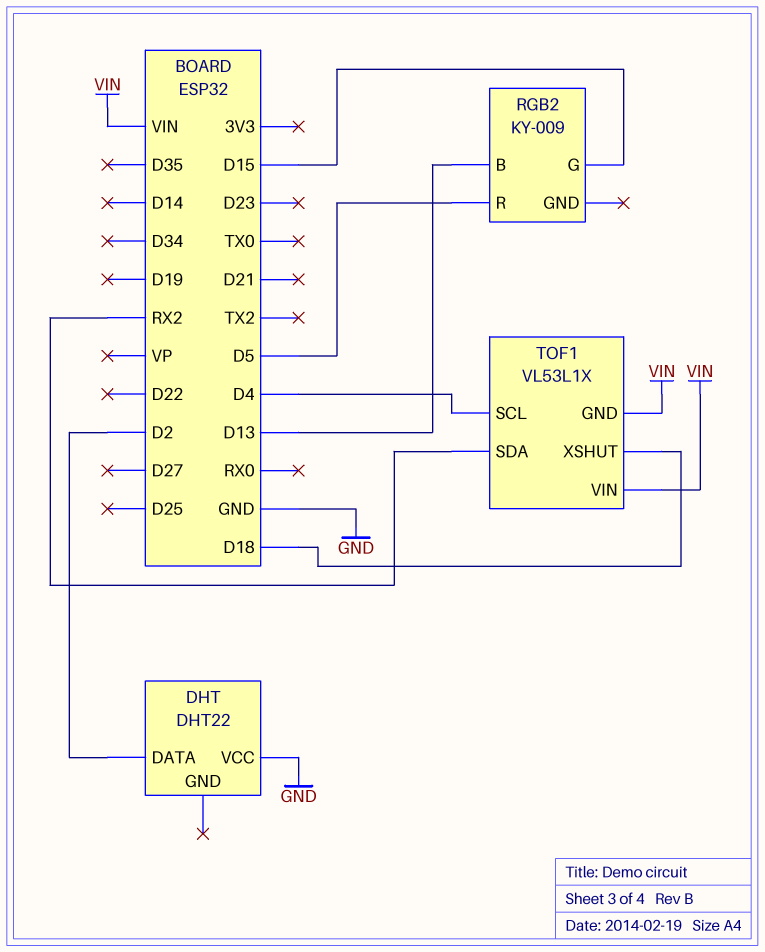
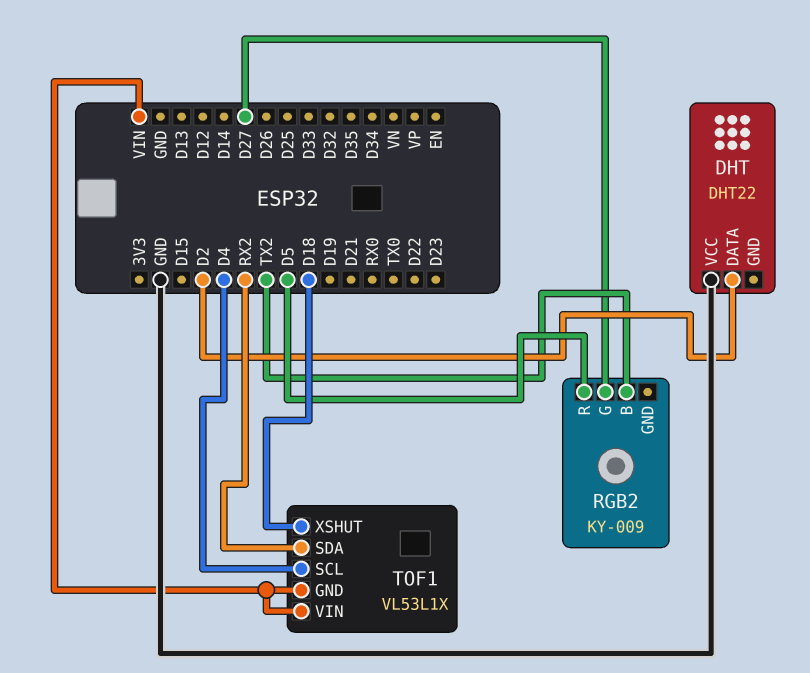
RGB2 pin B: D13 -> TX2
RGB2 pin G: D15 -> D27

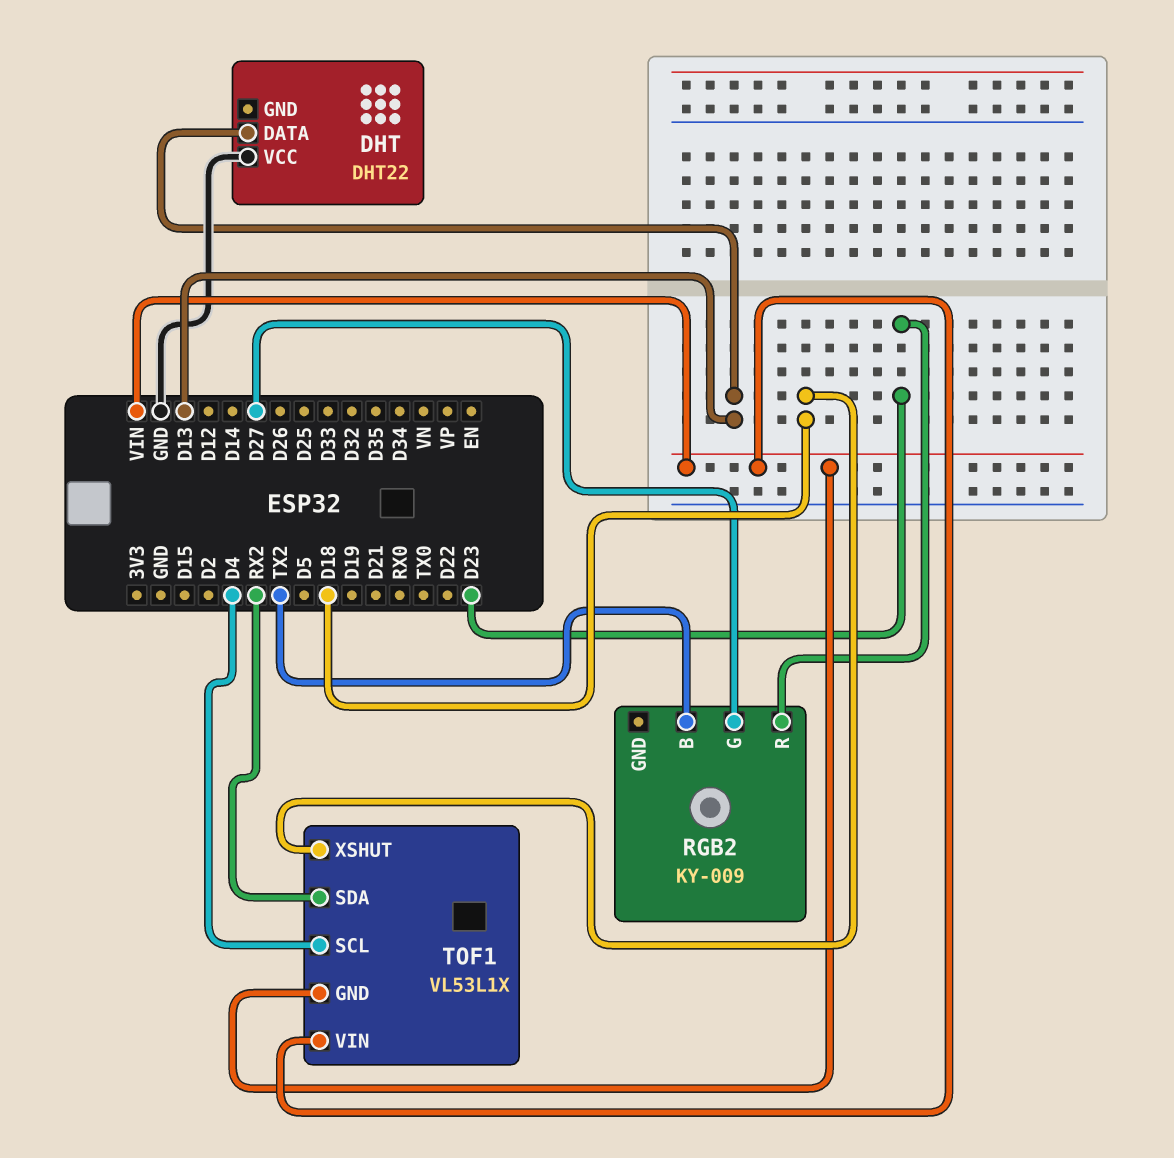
DHT pin DATA: D2 -> D13
RGB2 pin R: D5 -> D23

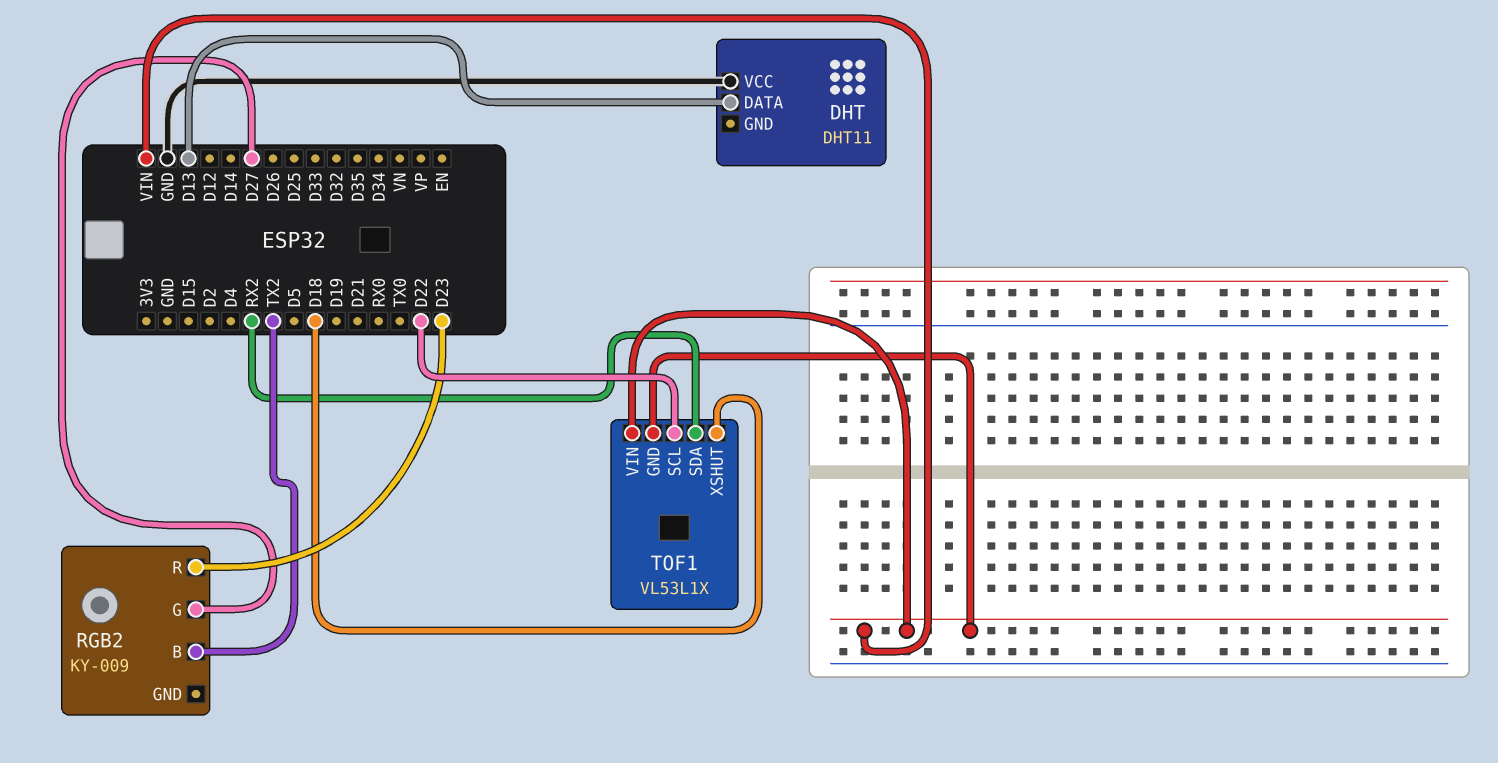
DHT: DHT22 -> DHT11
TOF1 pin SCL: D4 -> D22

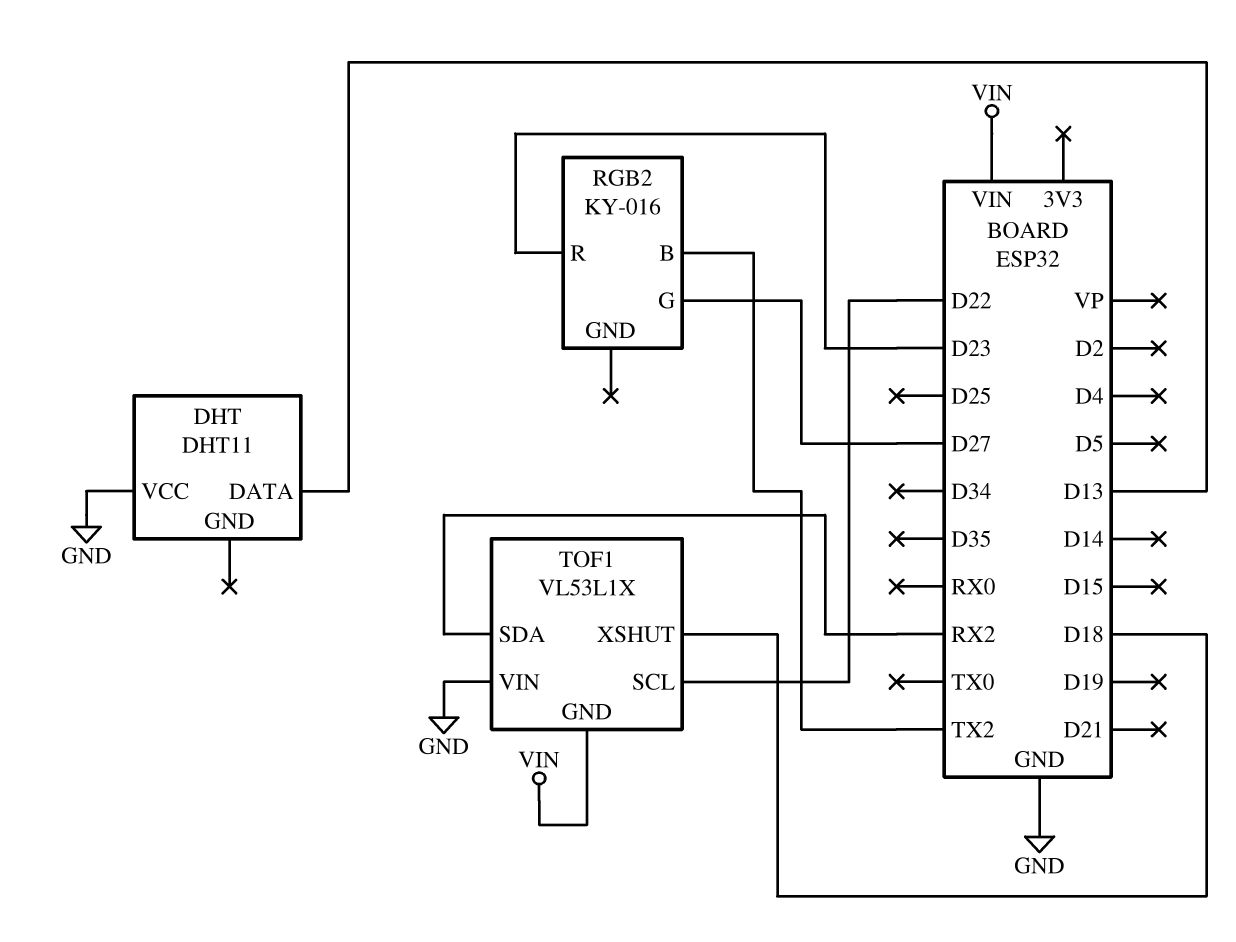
RGB2: KY-009 -> KY-016
TOF1 pin VIN: VIN -> GND

